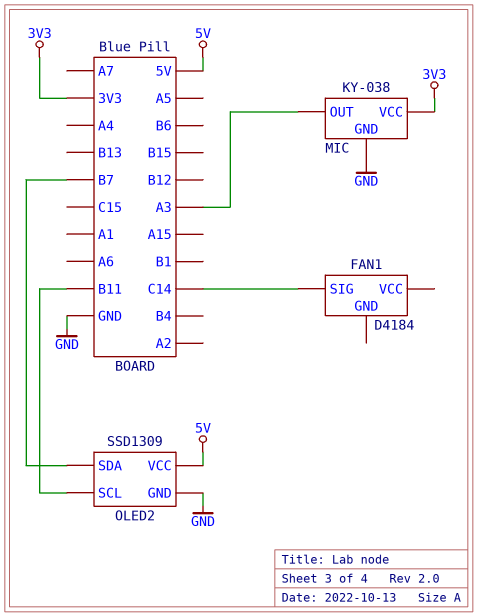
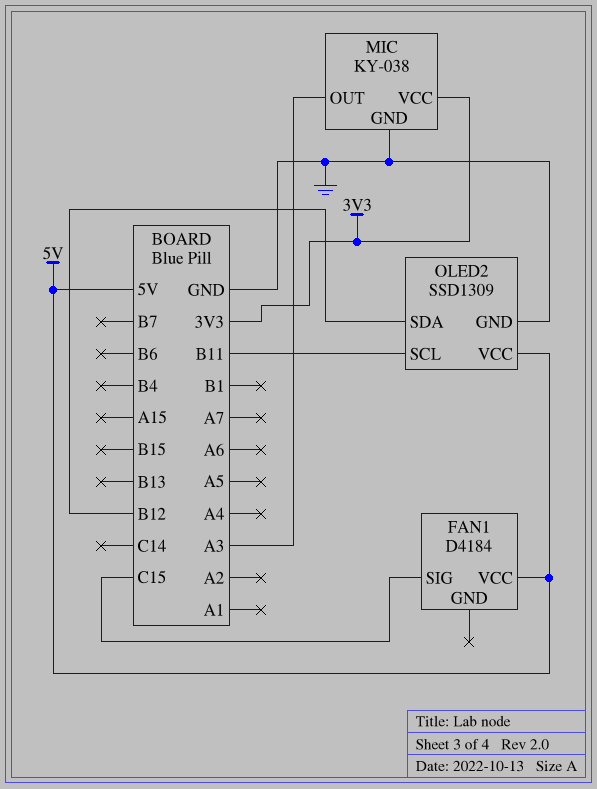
FAN1 pin SIG: C14 -> C15
FAN1 pin VCC: none -> 5V
OLED2 pin SDA: B7 -> B12

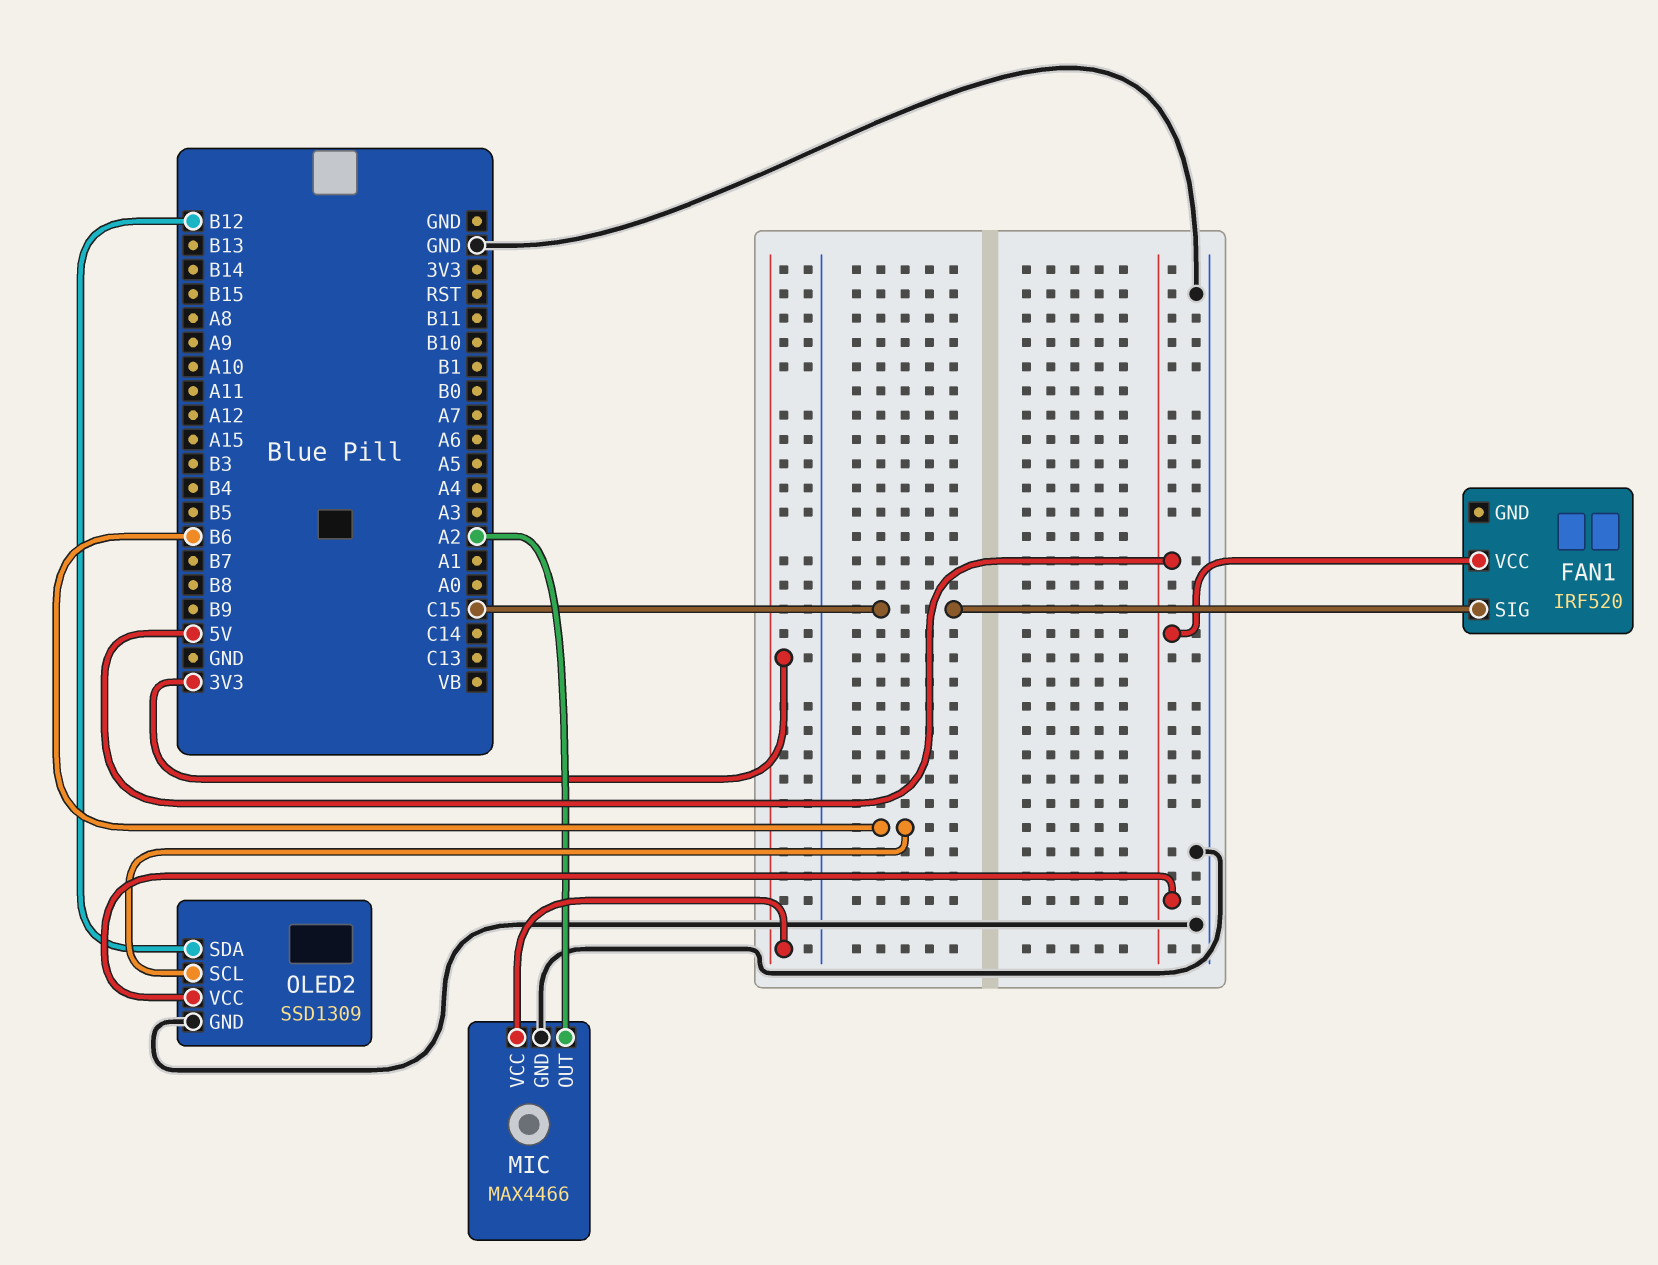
FAN1: D4184 -> IRF520
MIC: KY-038 -> MAX4466
MIC pin OUT: A3 -> A2
OLED2 pin SCL: B11 -> B6

